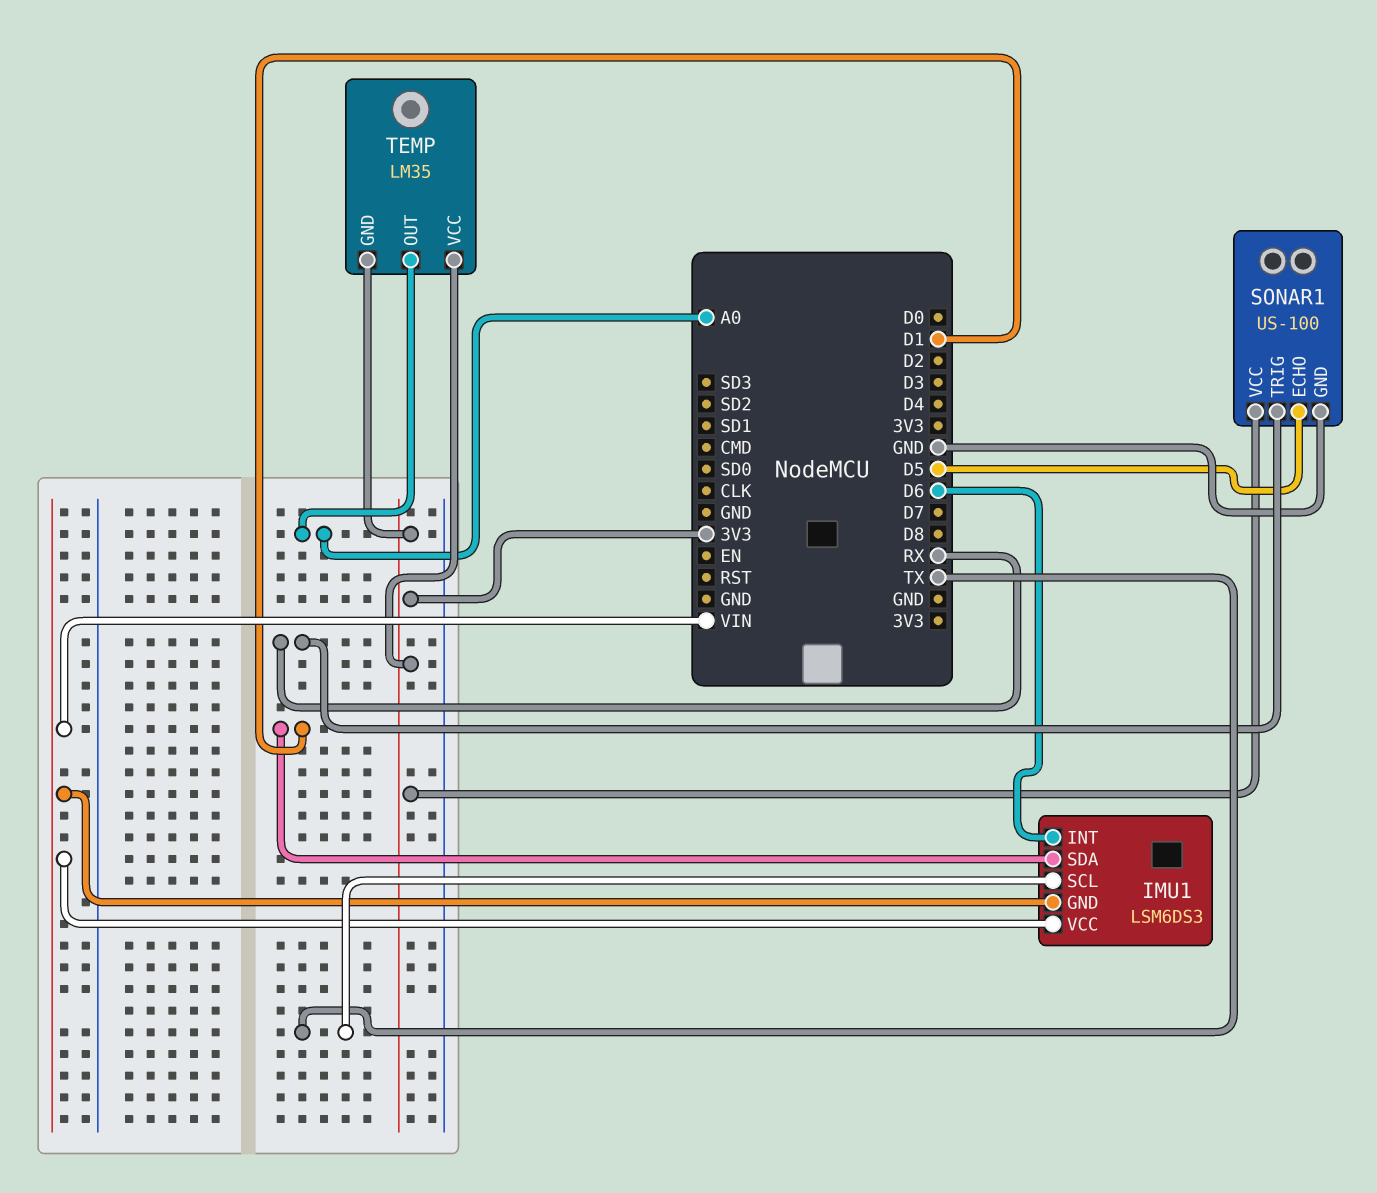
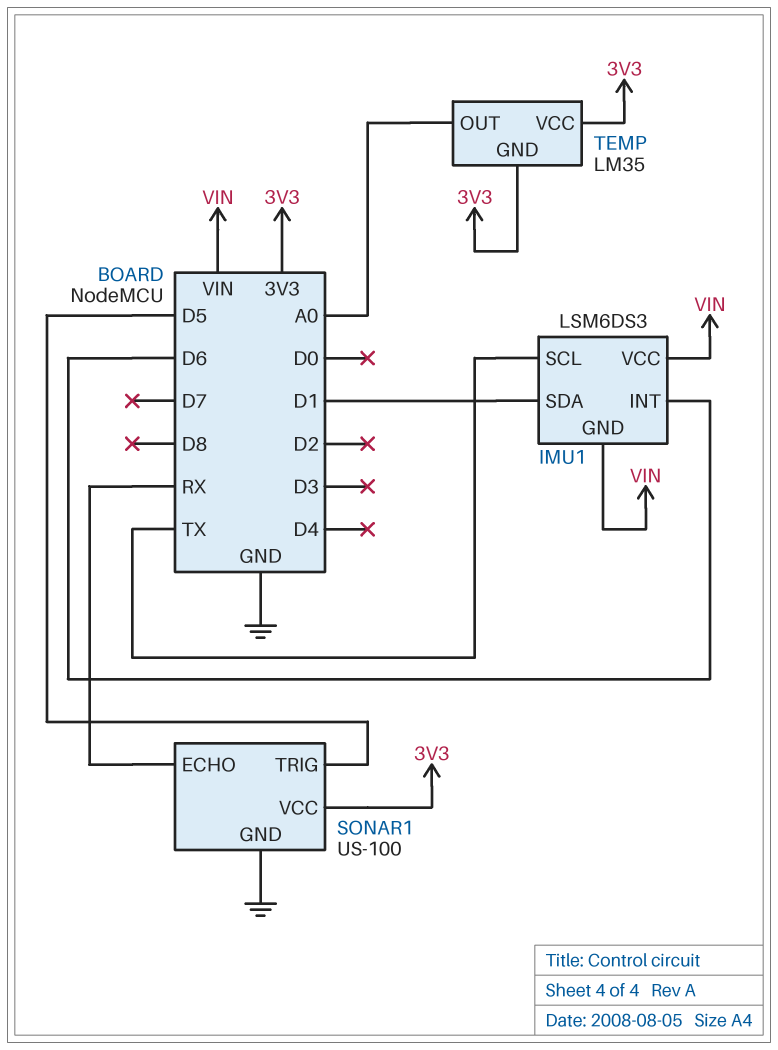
SONAR1 pin ECHO: D5 -> RX
SONAR1 pin TRIG: RX -> D5

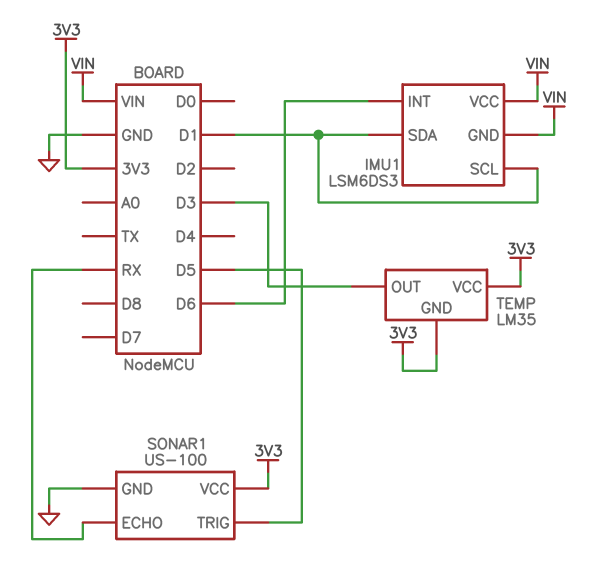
IMU1 pin SCL: TX -> D1
TEMP pin OUT: A0 -> D3

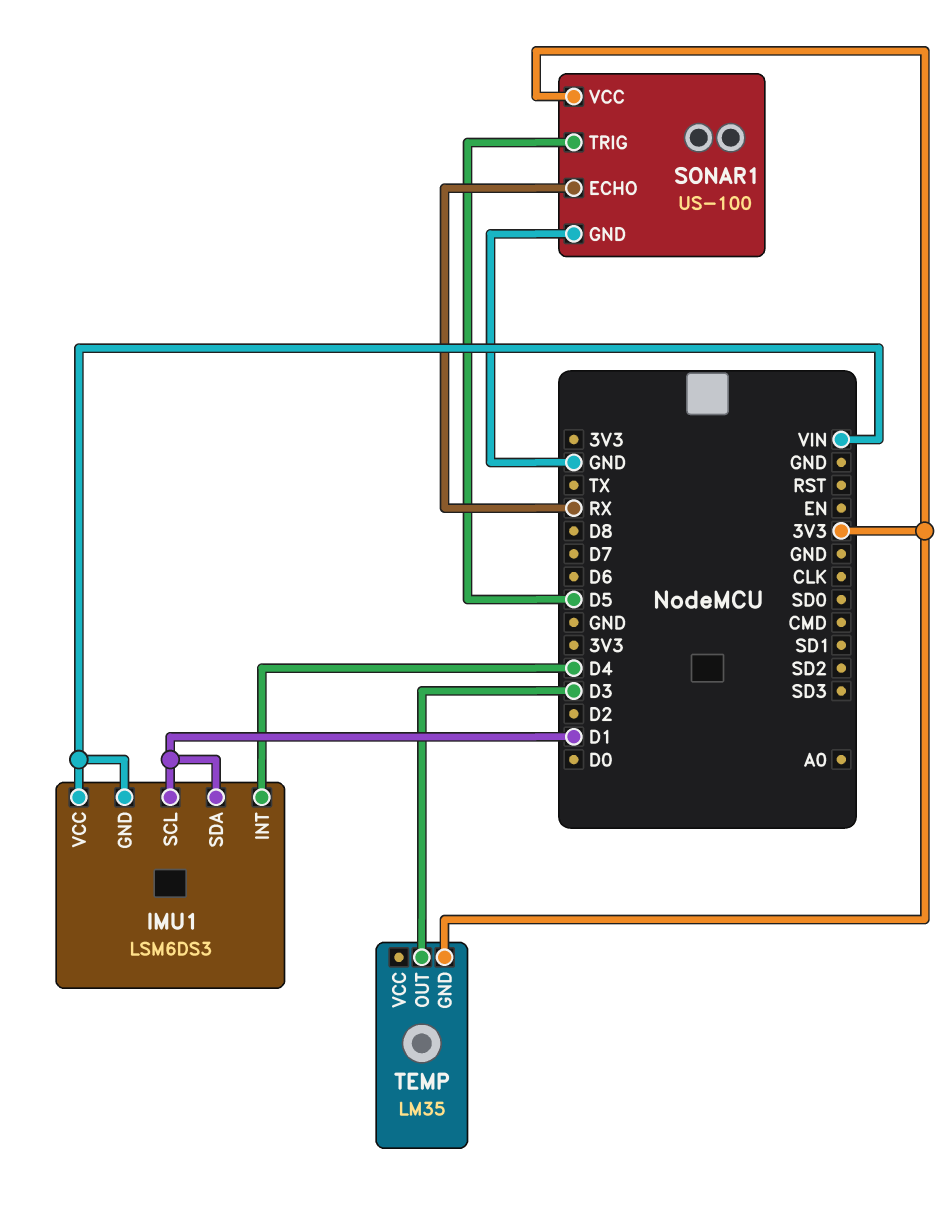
IMU1 pin INT: D6 -> D4
TEMP pin VCC: 3V3 -> none

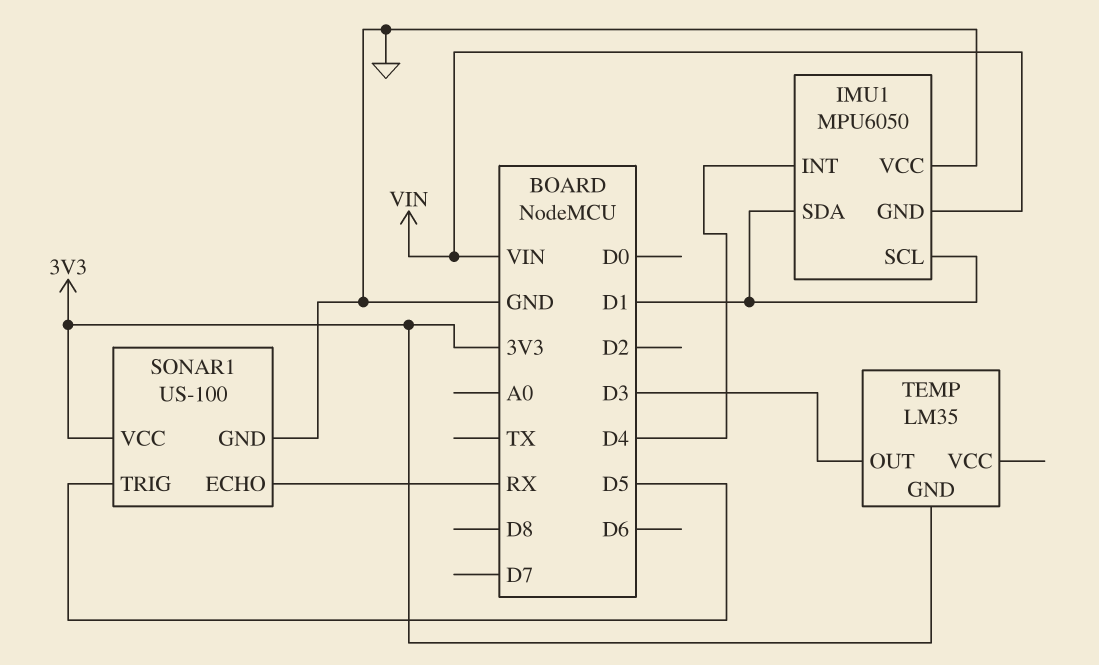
IMU1: LSM6DS3 -> MPU6050
IMU1 pin VCC: VIN -> GND

